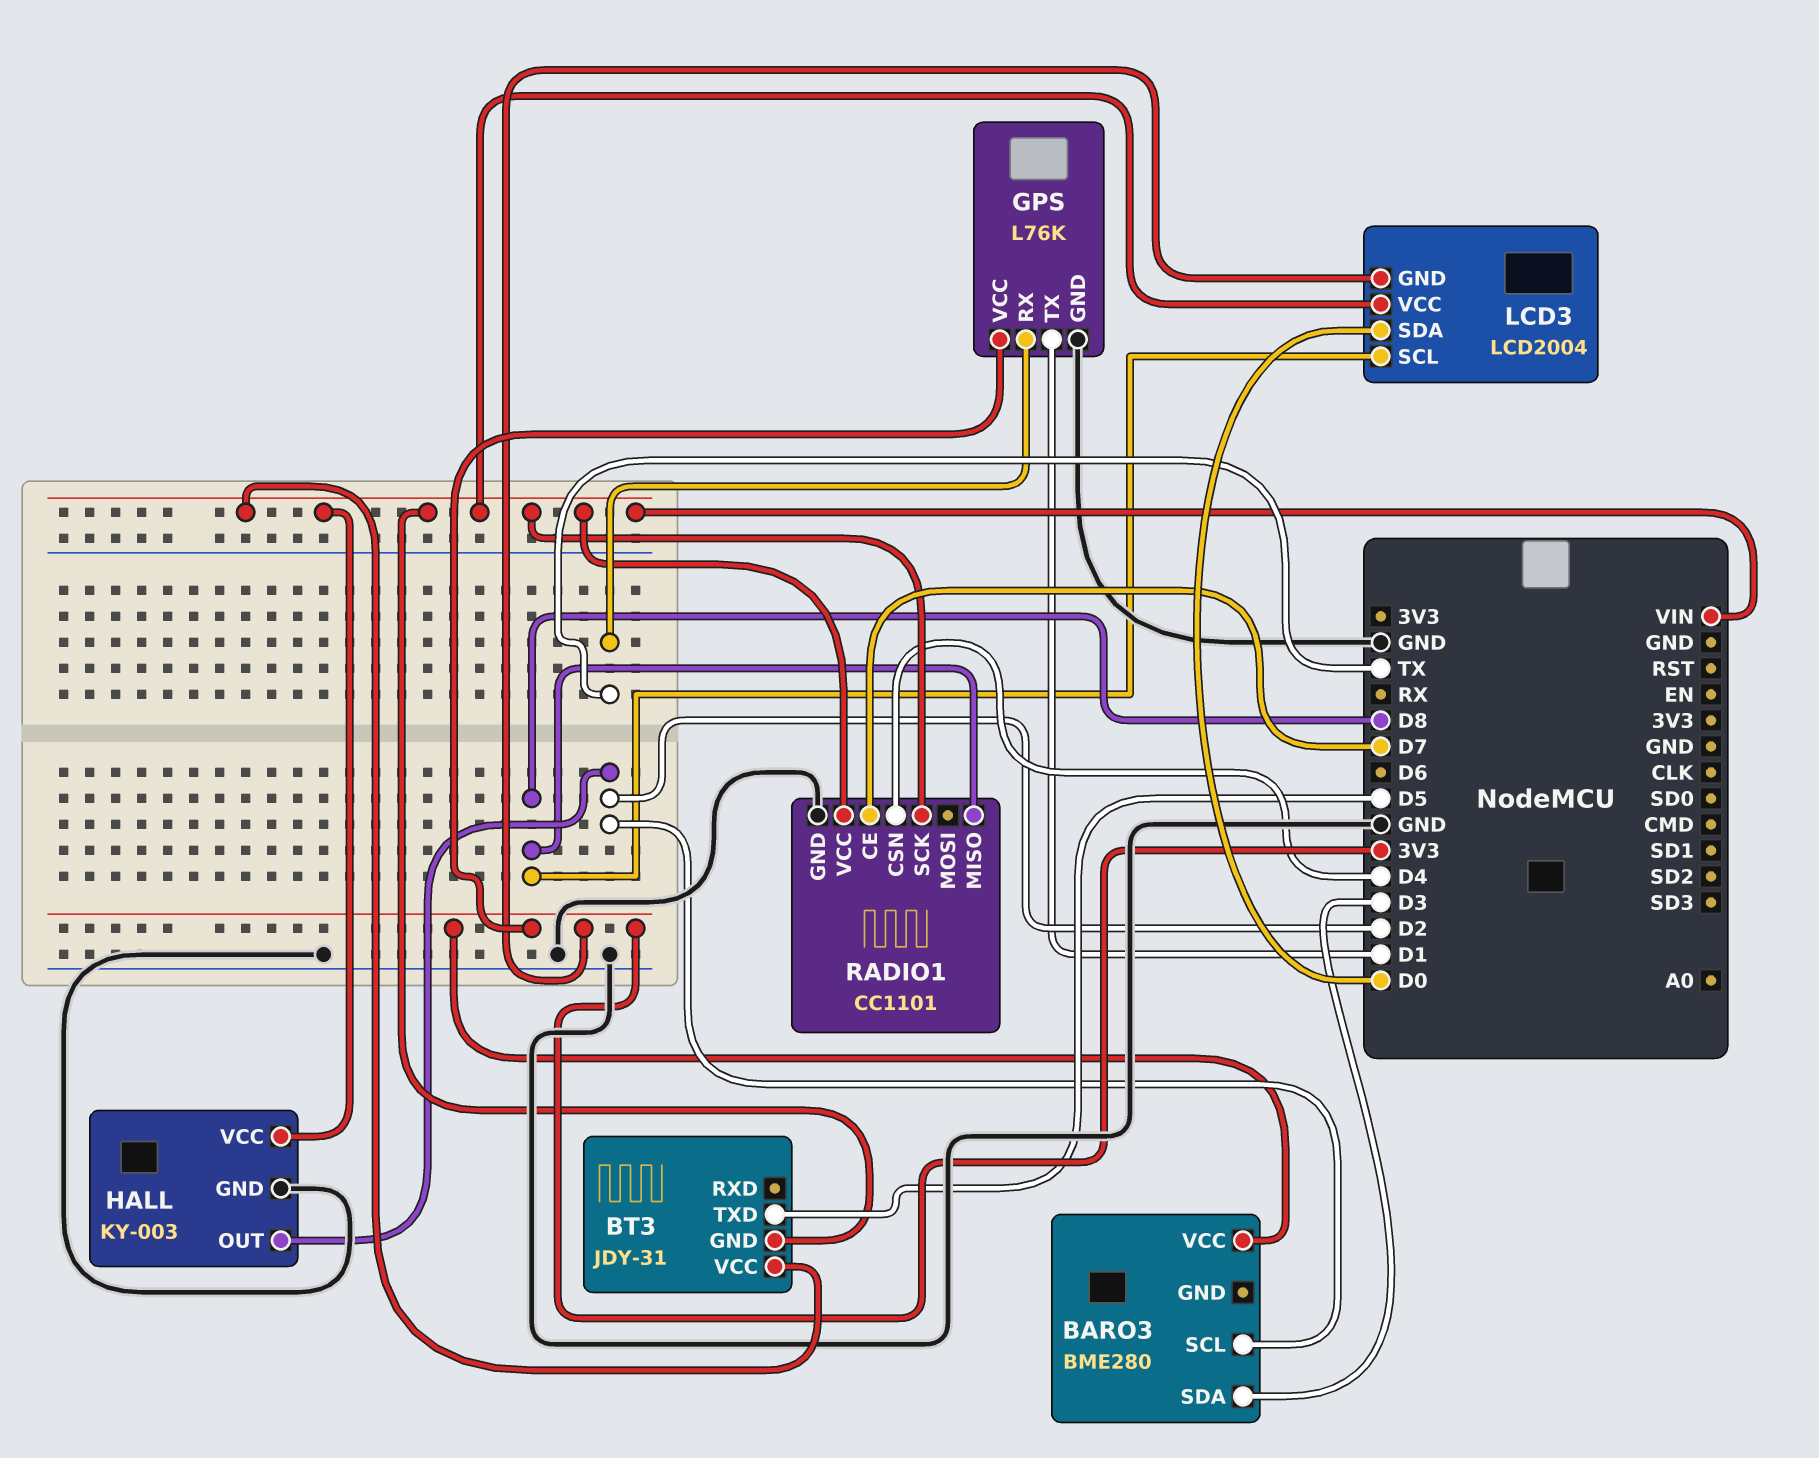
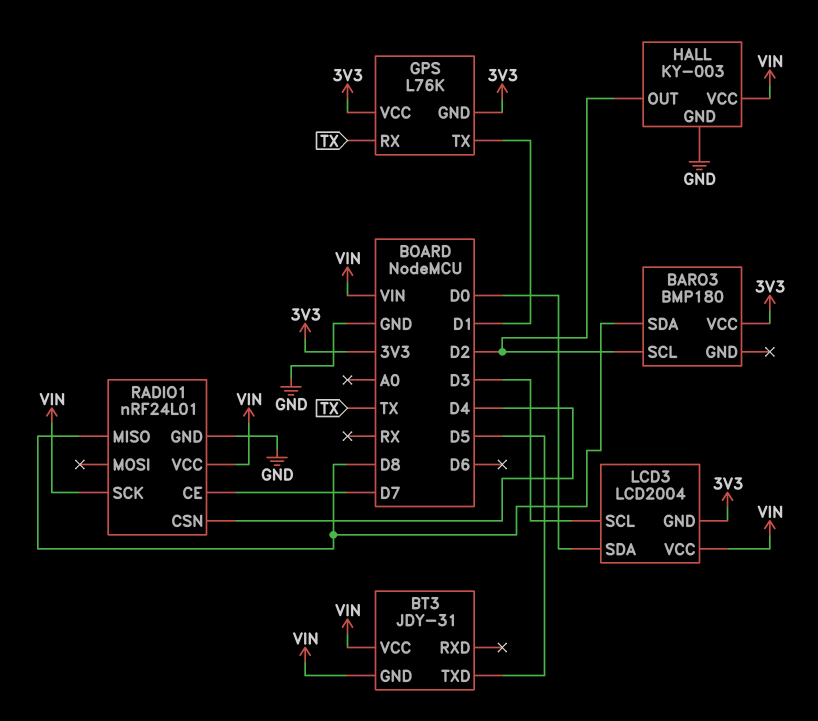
BARO3: BME280 -> BMP180
BARO3 pin SDA: D3 -> D8
GPS pin GND: GND -> 3V3
LCD3 pin SCL: D8 -> D3
RADIO1: CC1101 -> nRF24L01

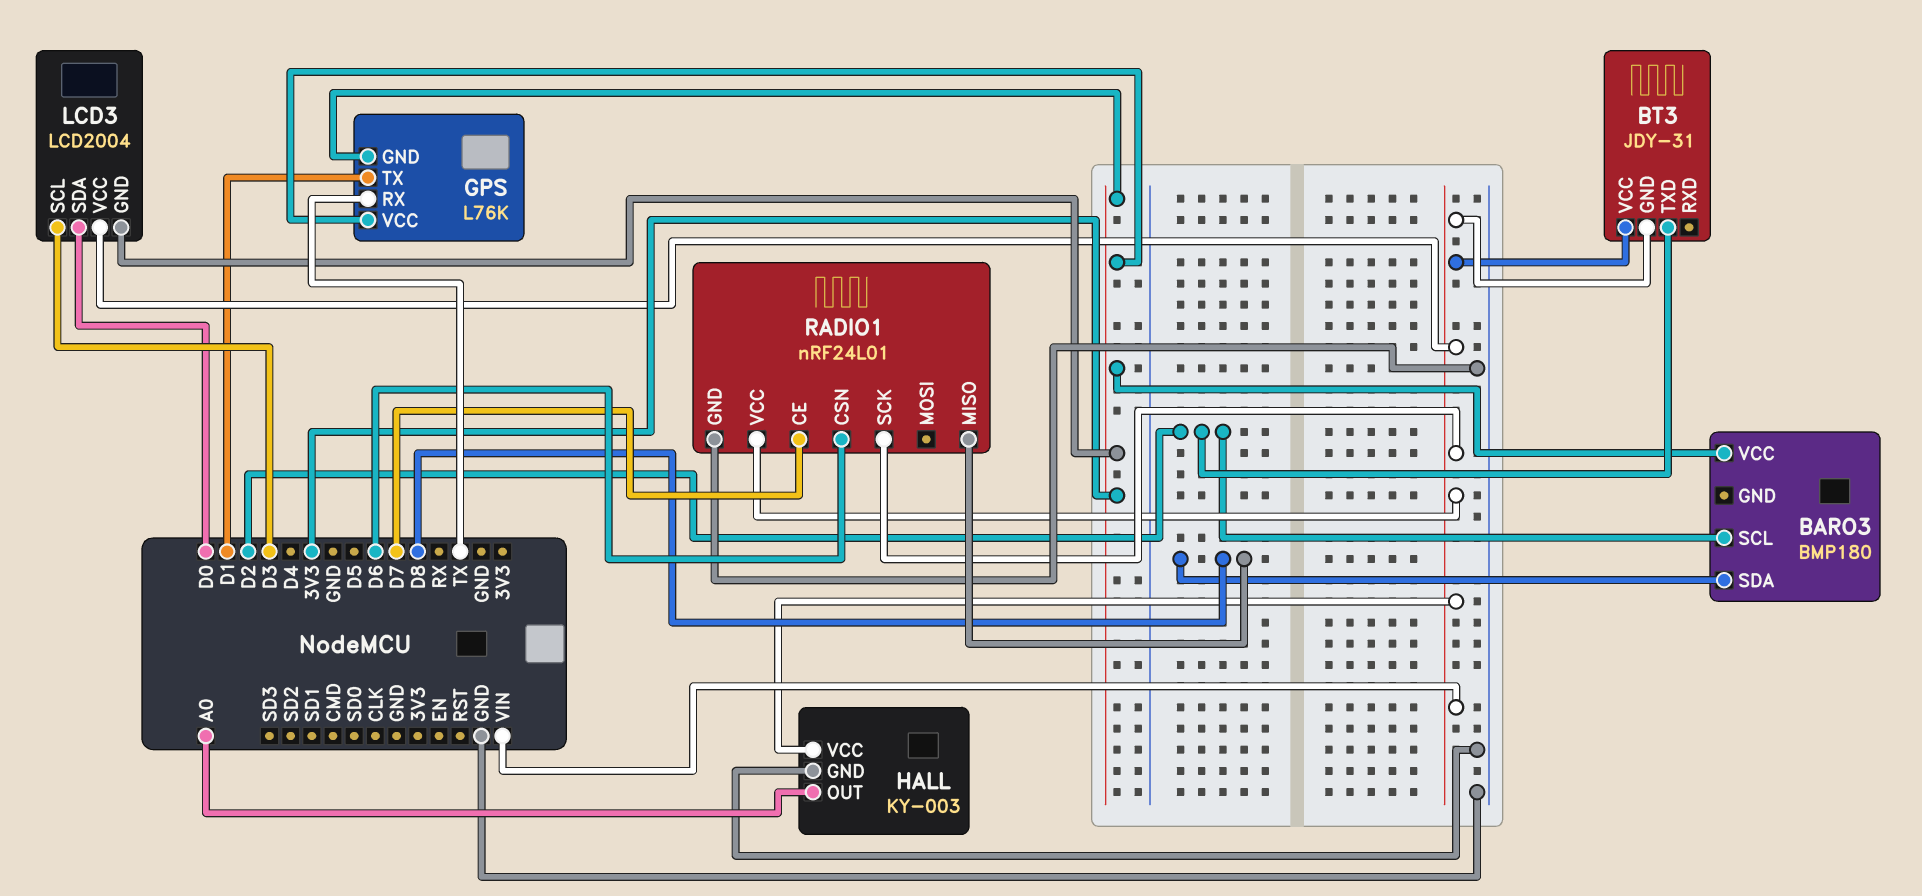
BT3 pin TXD: D5 -> D2
HALL pin OUT: D2 -> A0
RADIO1 pin CSN: D4 -> D6

